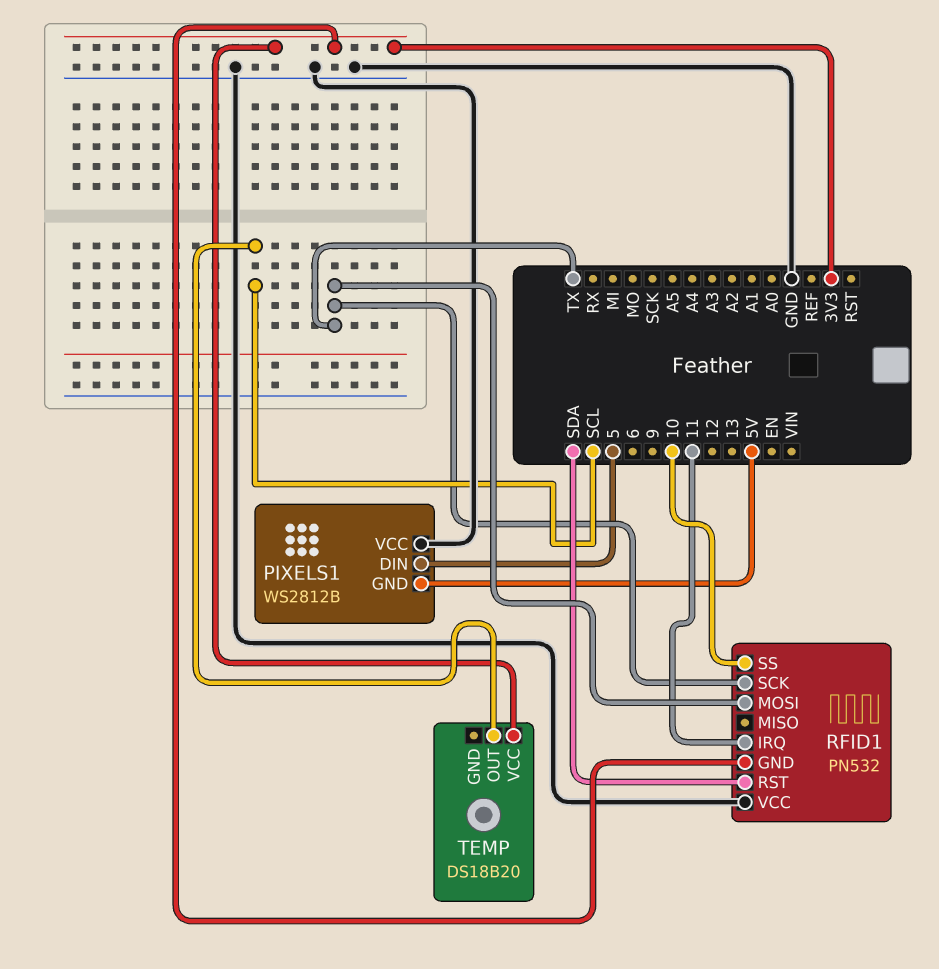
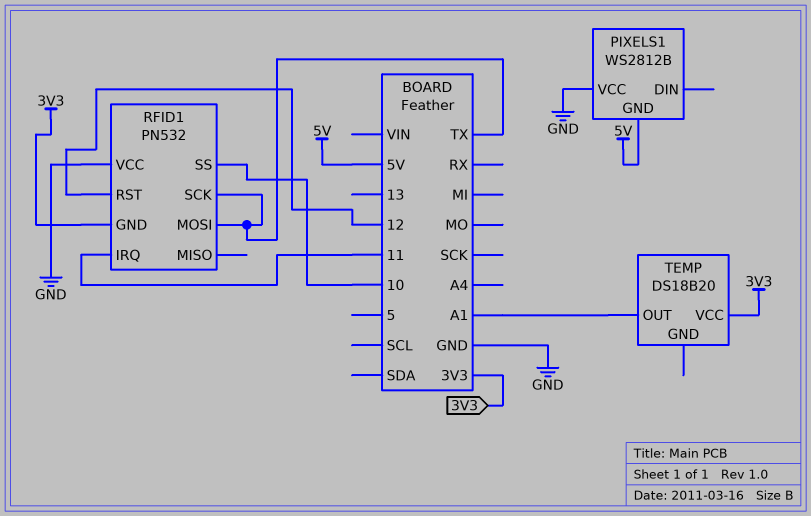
PIXELS1 pin DIN: 5 -> none
RFID1 pin RST: SDA -> 12
TEMP pin OUT: SCL -> A1

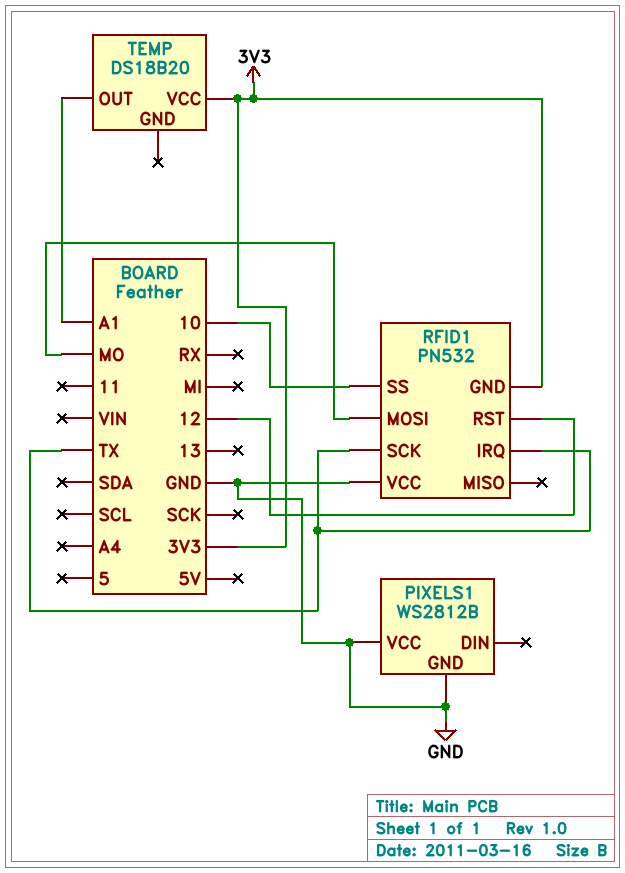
PIXELS1 pin GND: 5V -> GND
RFID1 pin IRQ: 11 -> TX
RFID1 pin MOSI: TX -> MO

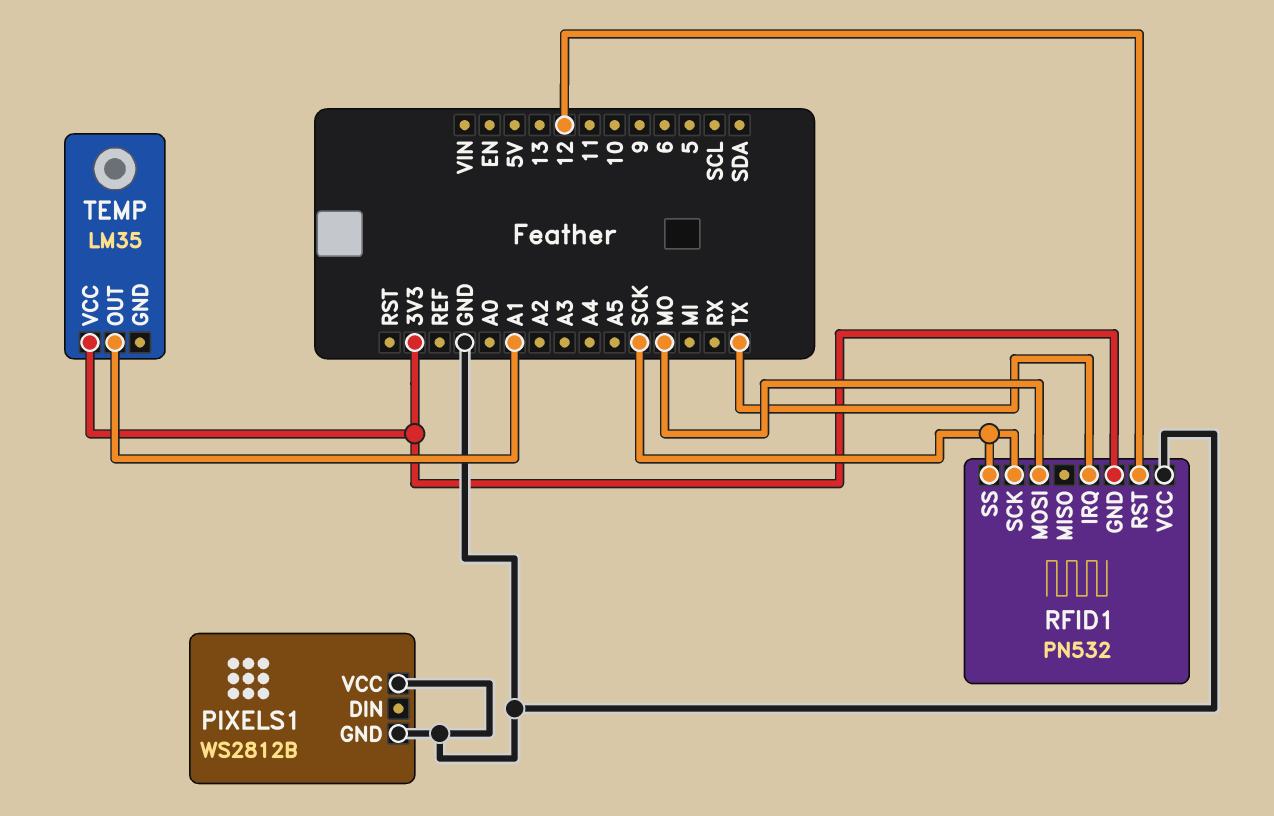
RFID1 pin SCK: TX -> SCK
RFID1 pin SS: 10 -> SCK
TEMP: DS18B20 -> LM35

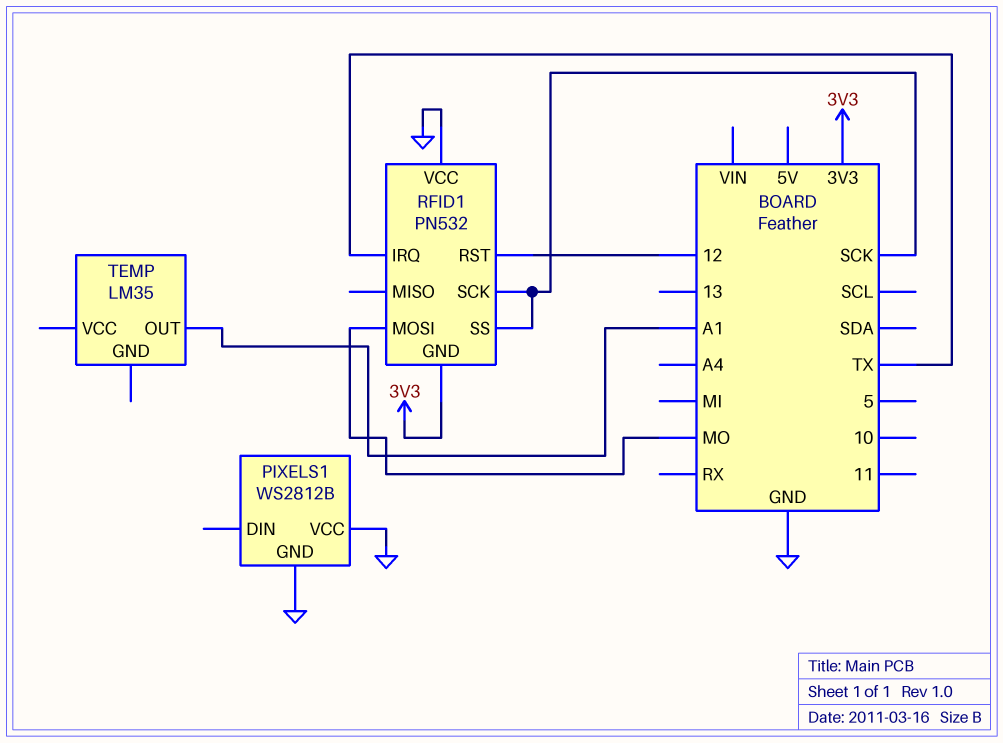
TEMP pin VCC: 3V3 -> none

